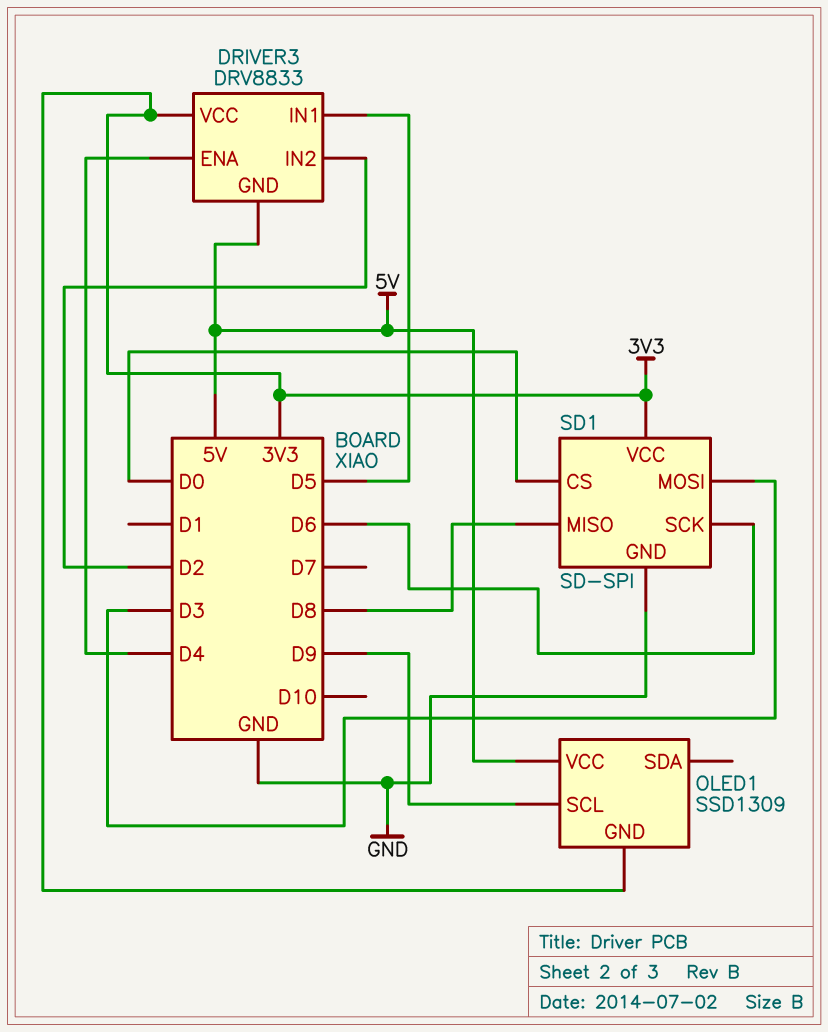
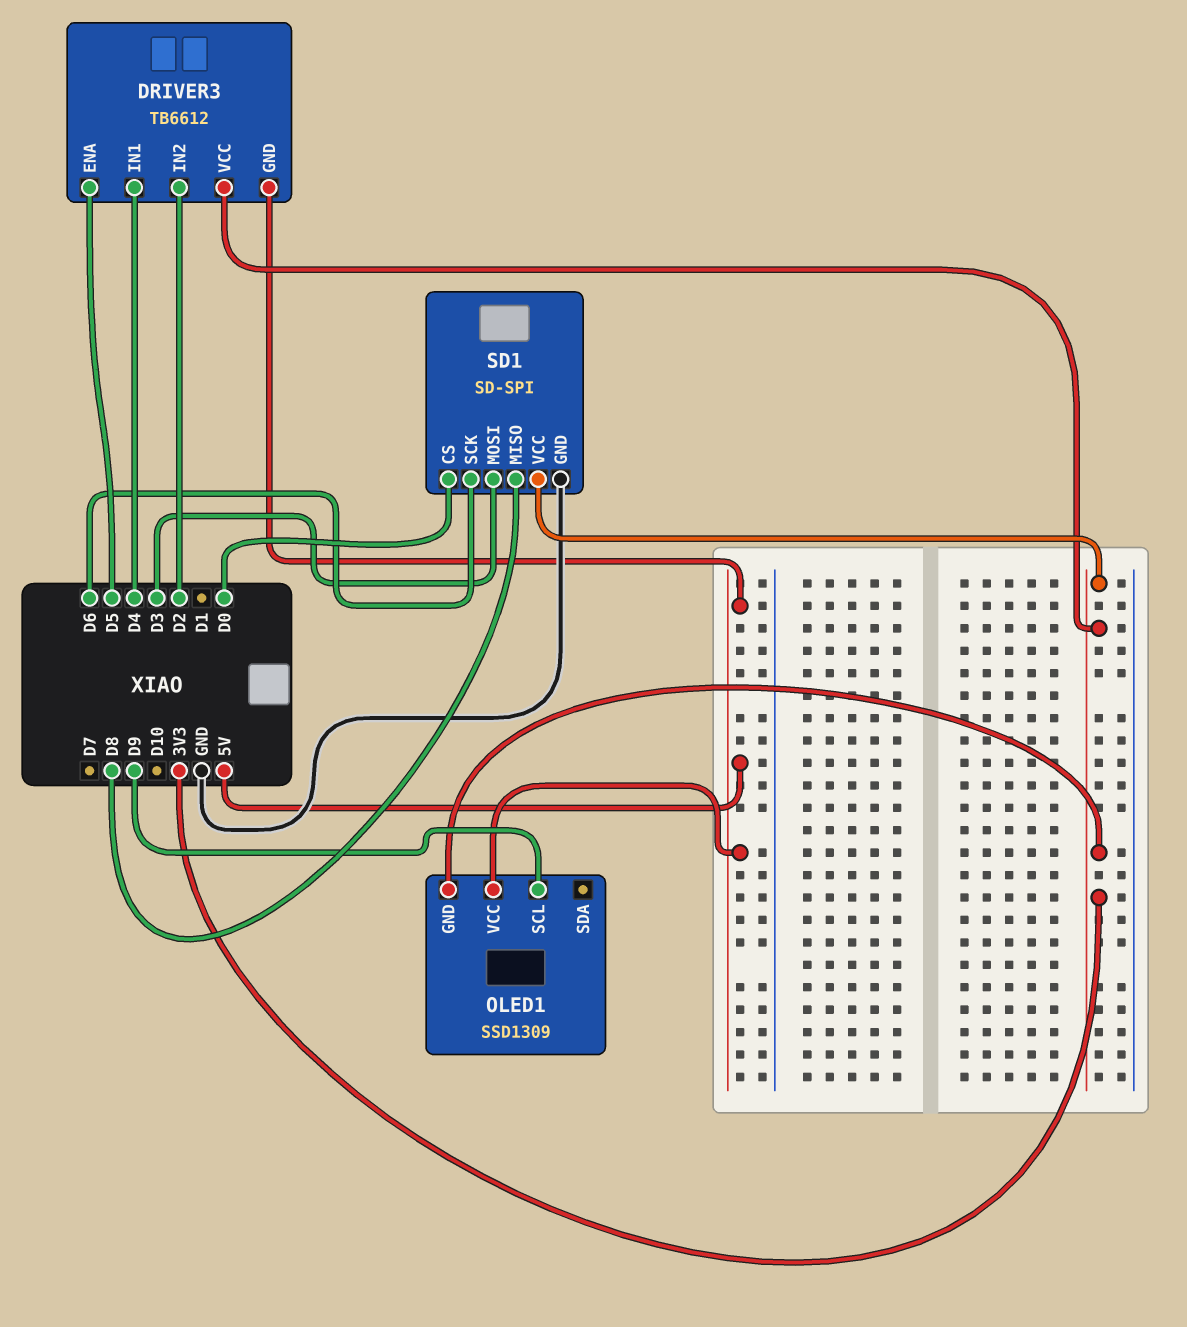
DRIVER3: DRV8833 -> TB6612
DRIVER3 pin ENA: D4 -> D5
DRIVER3 pin IN1: D5 -> D4

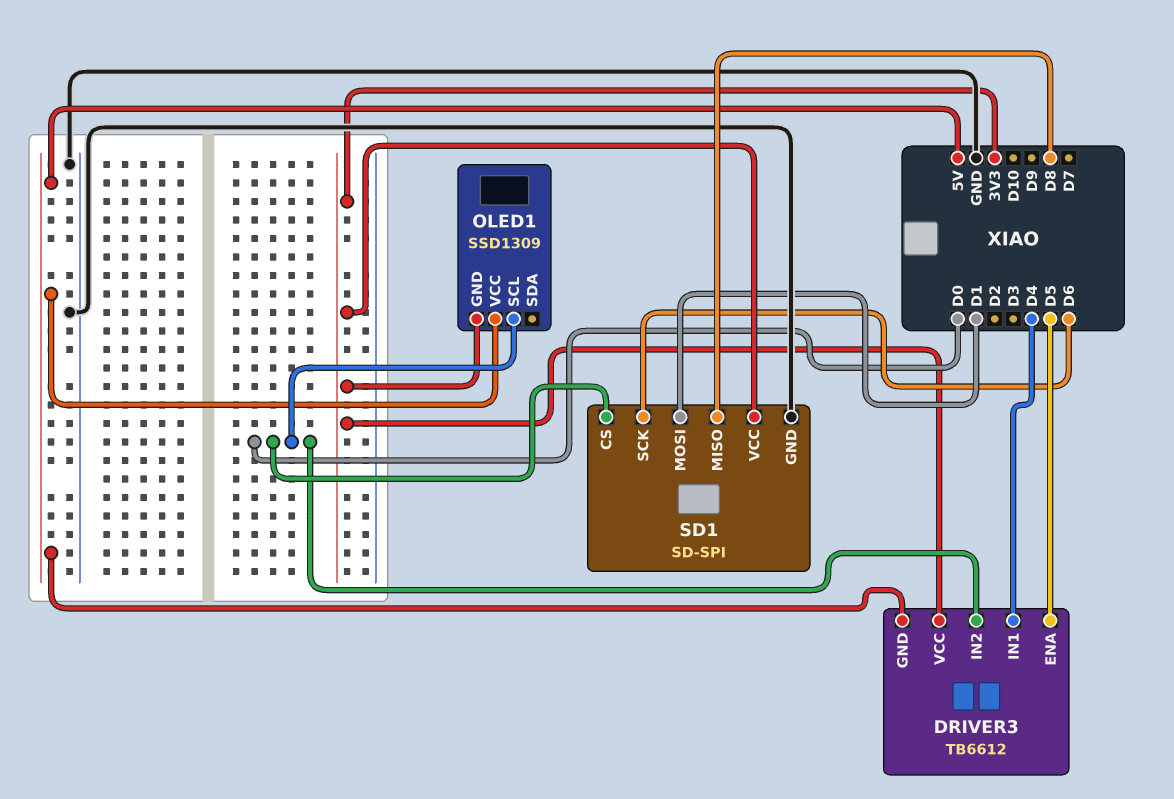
DRIVER3 pin IN2: D2 -> D0
OLED1 pin SCL: D9 -> D0
SD1 pin MOSI: D3 -> D1

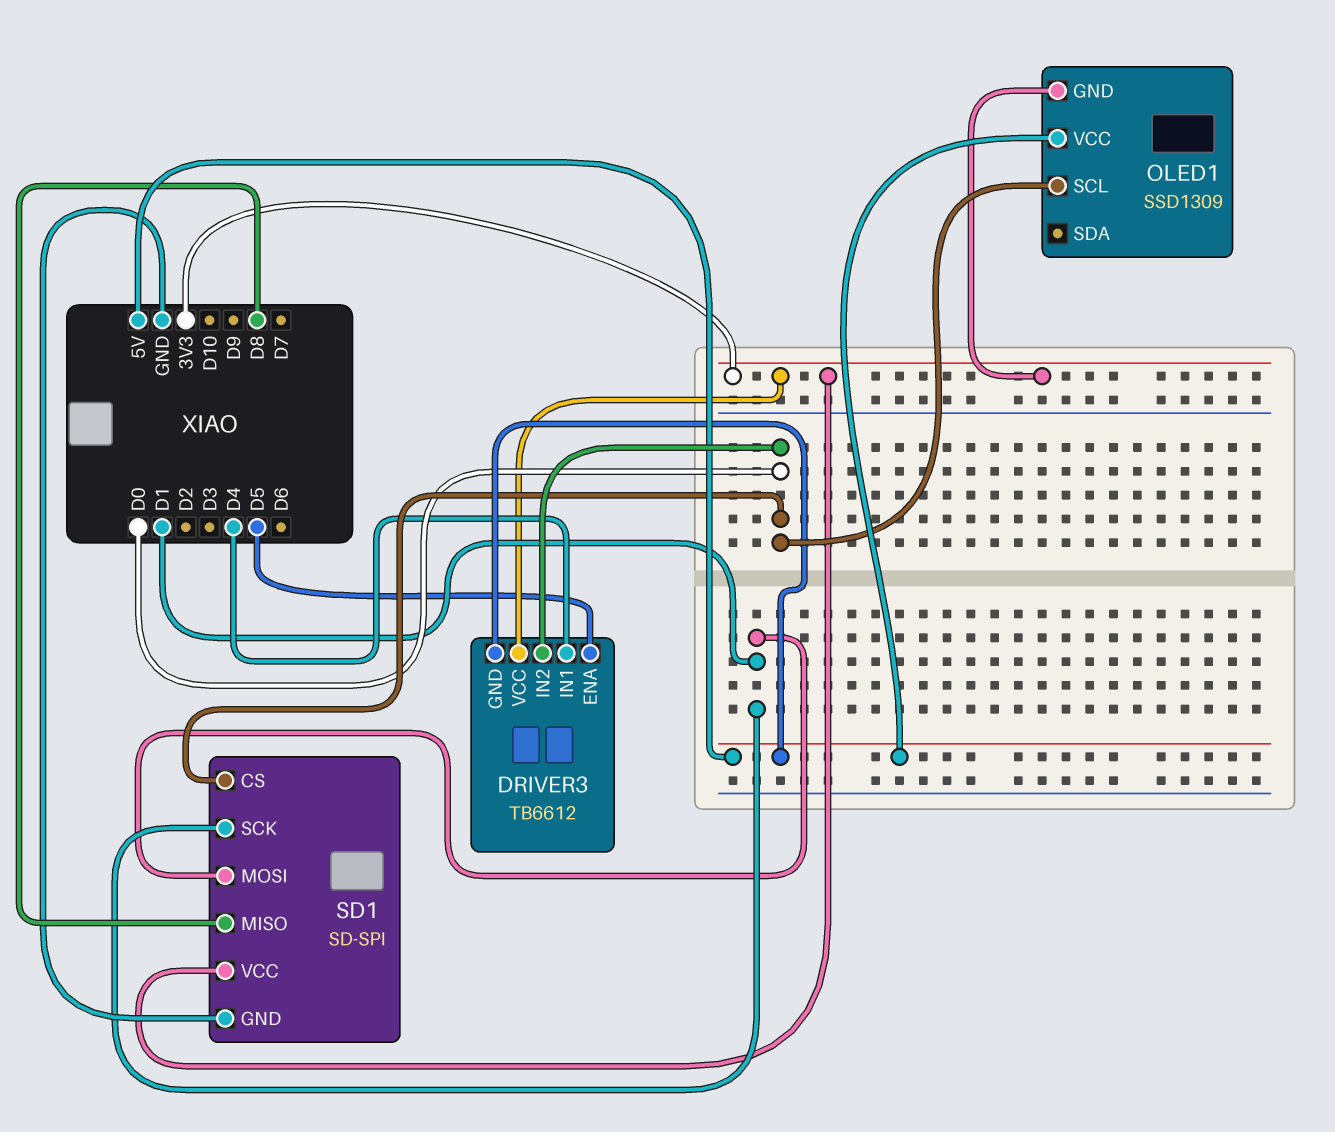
SD1 pin SCK: D6 -> D1

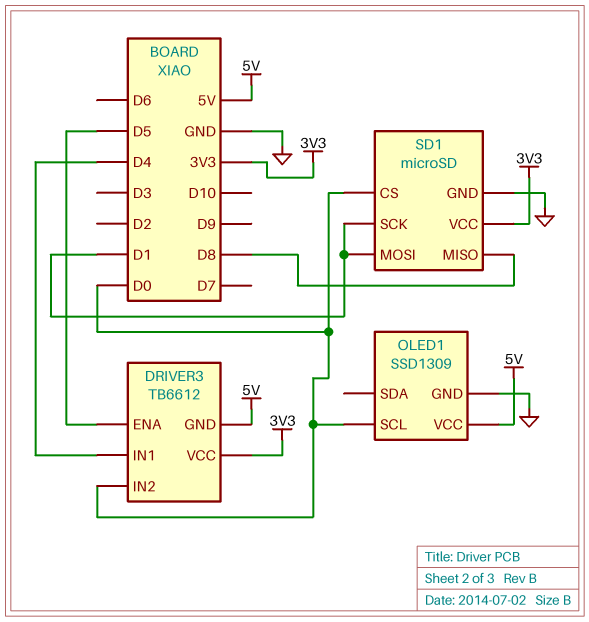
OLED1 pin GND: 3V3 -> GND
SD1: SD-SPI -> microSD

